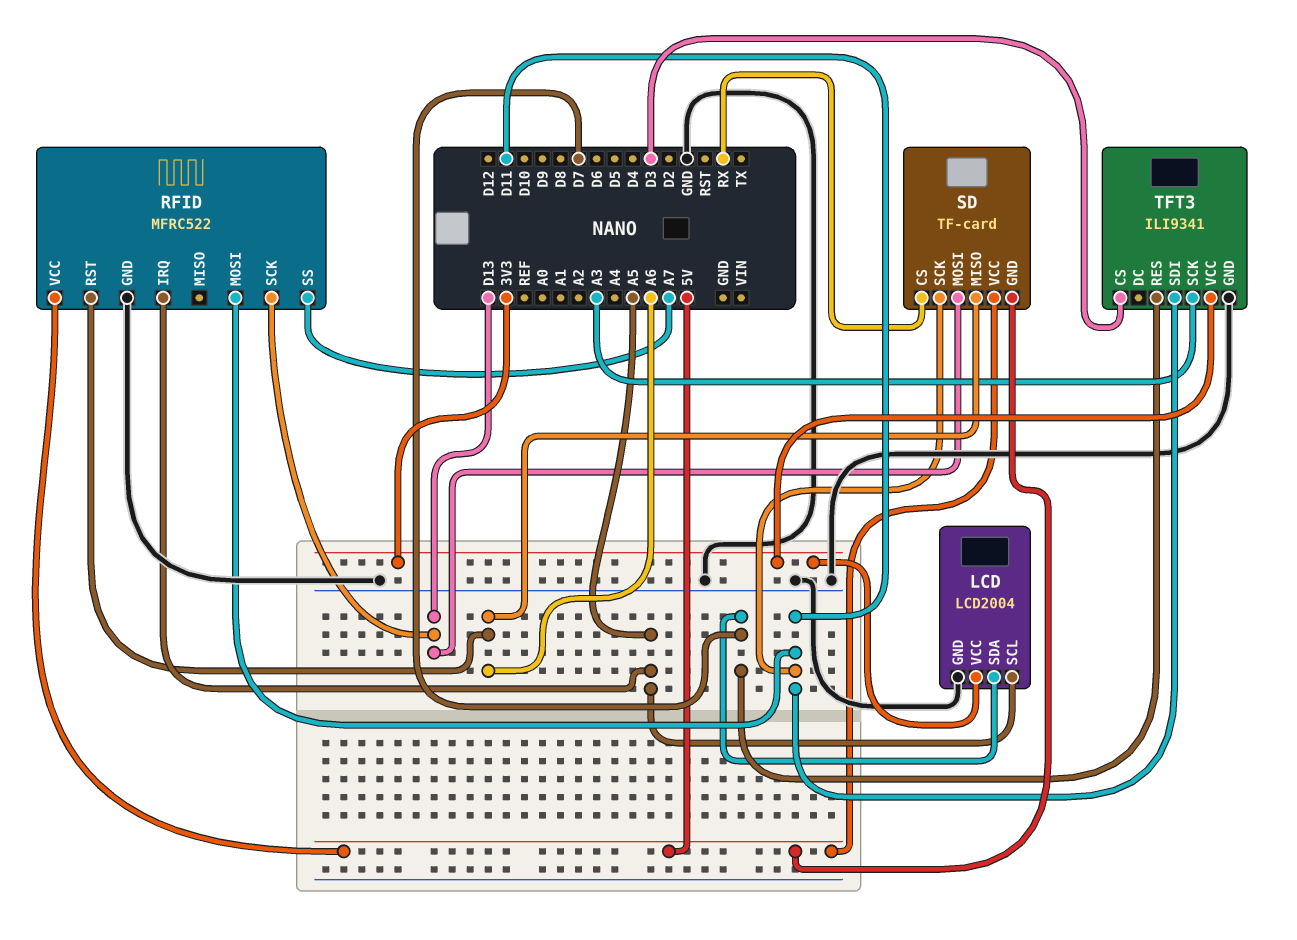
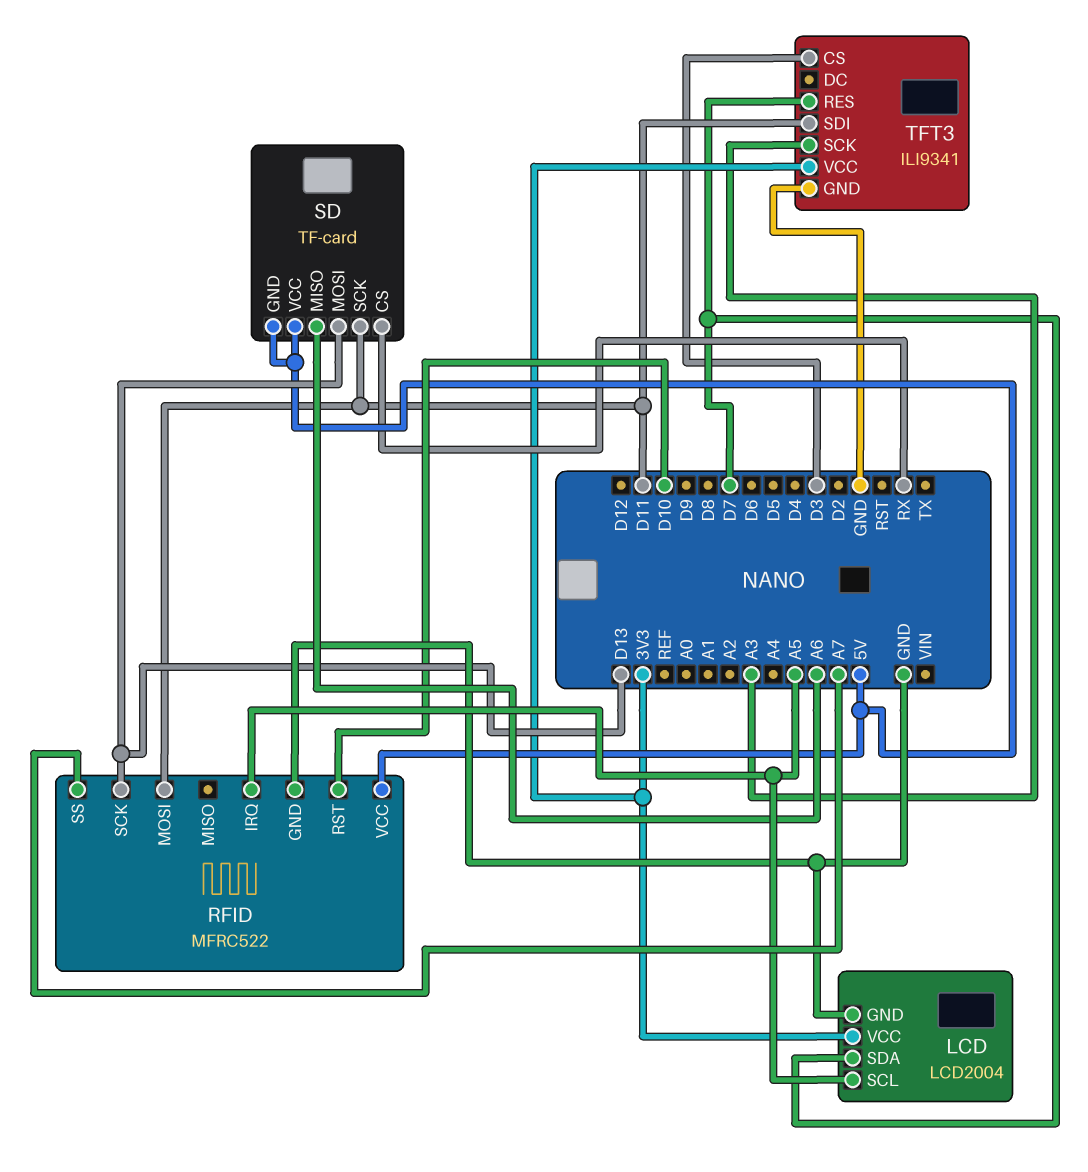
RFID pin RST: A6 -> D10

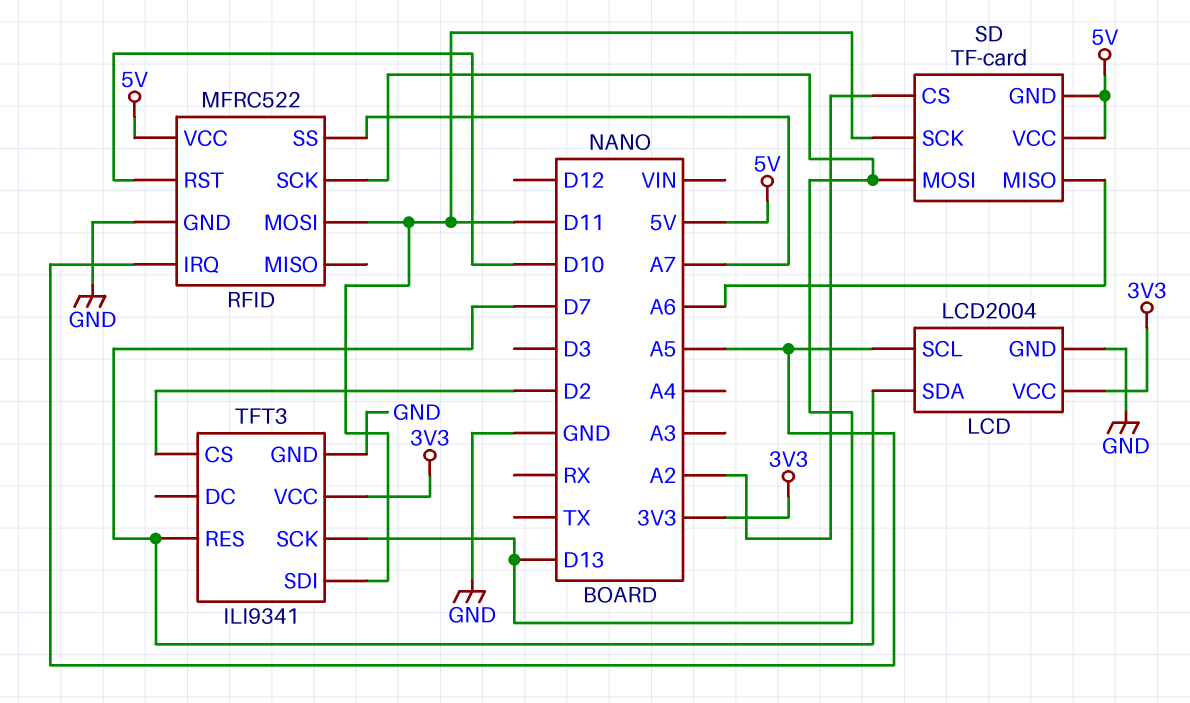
SD pin CS: RX -> A2
TFT3 pin CS: D3 -> D2
TFT3 pin SCK: A3 -> D13

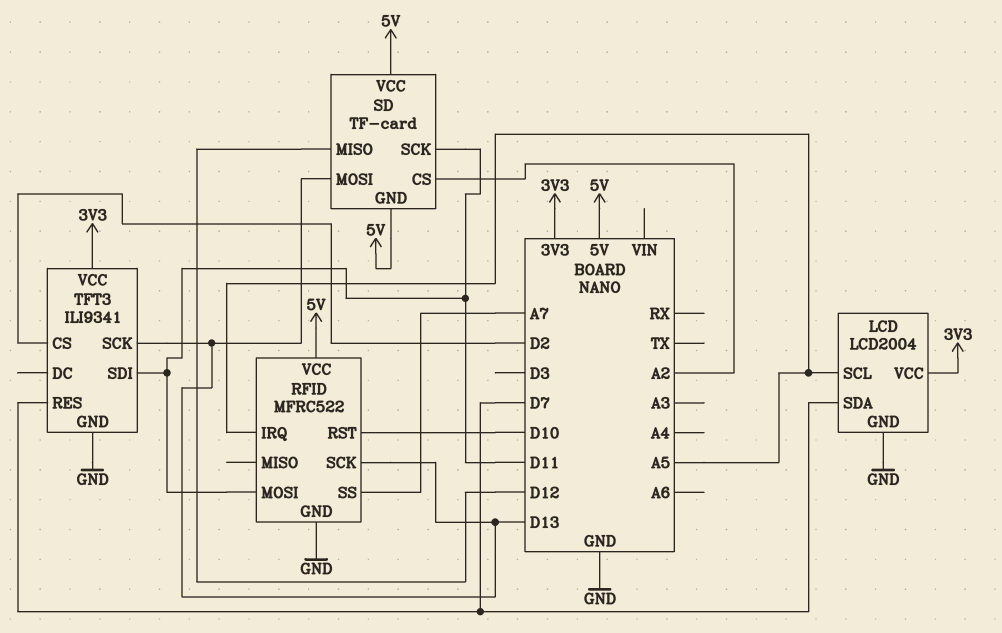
SD pin MISO: A6 -> D12

